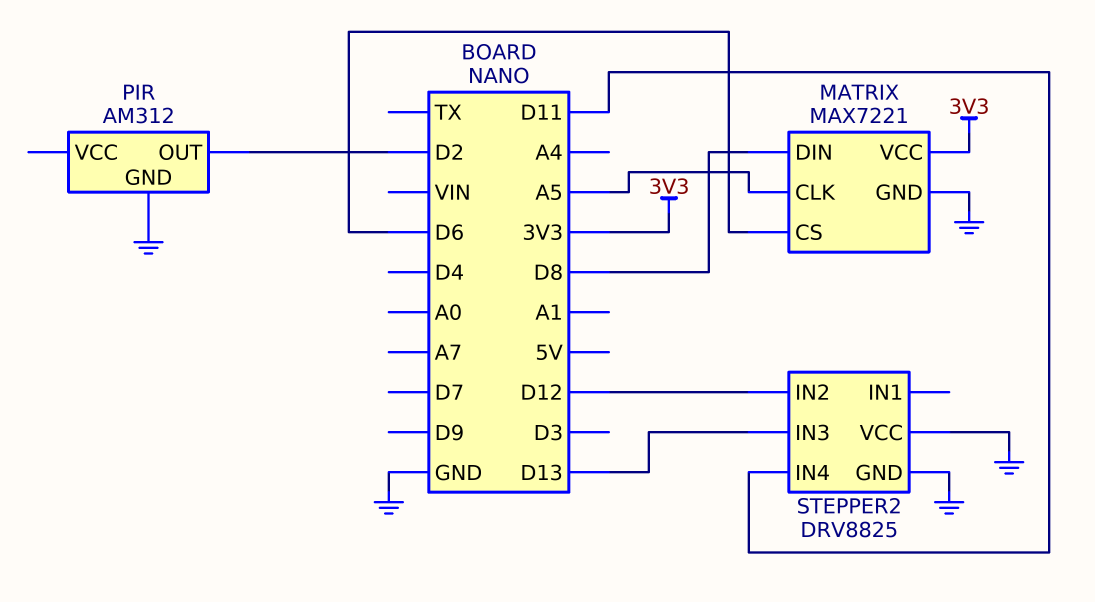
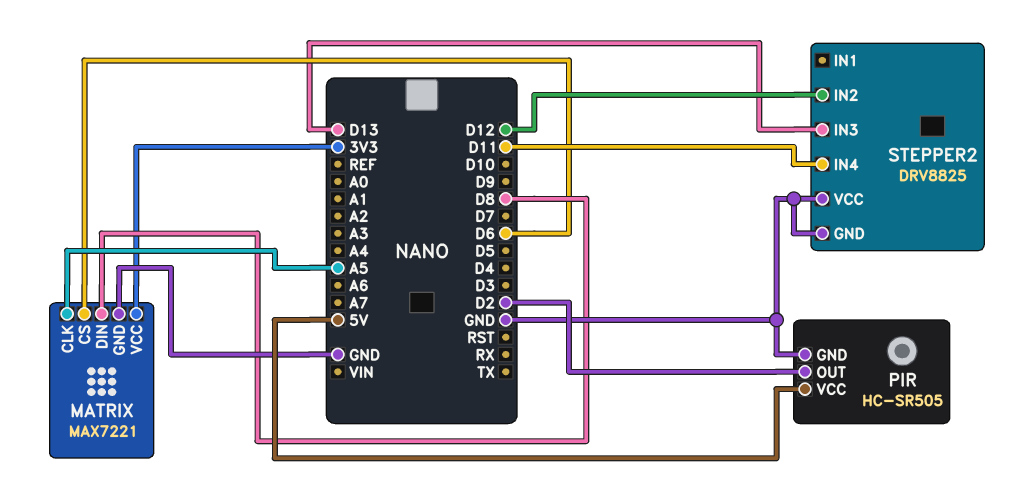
PIR: AM312 -> HC-SR505
PIR pin VCC: none -> 5V

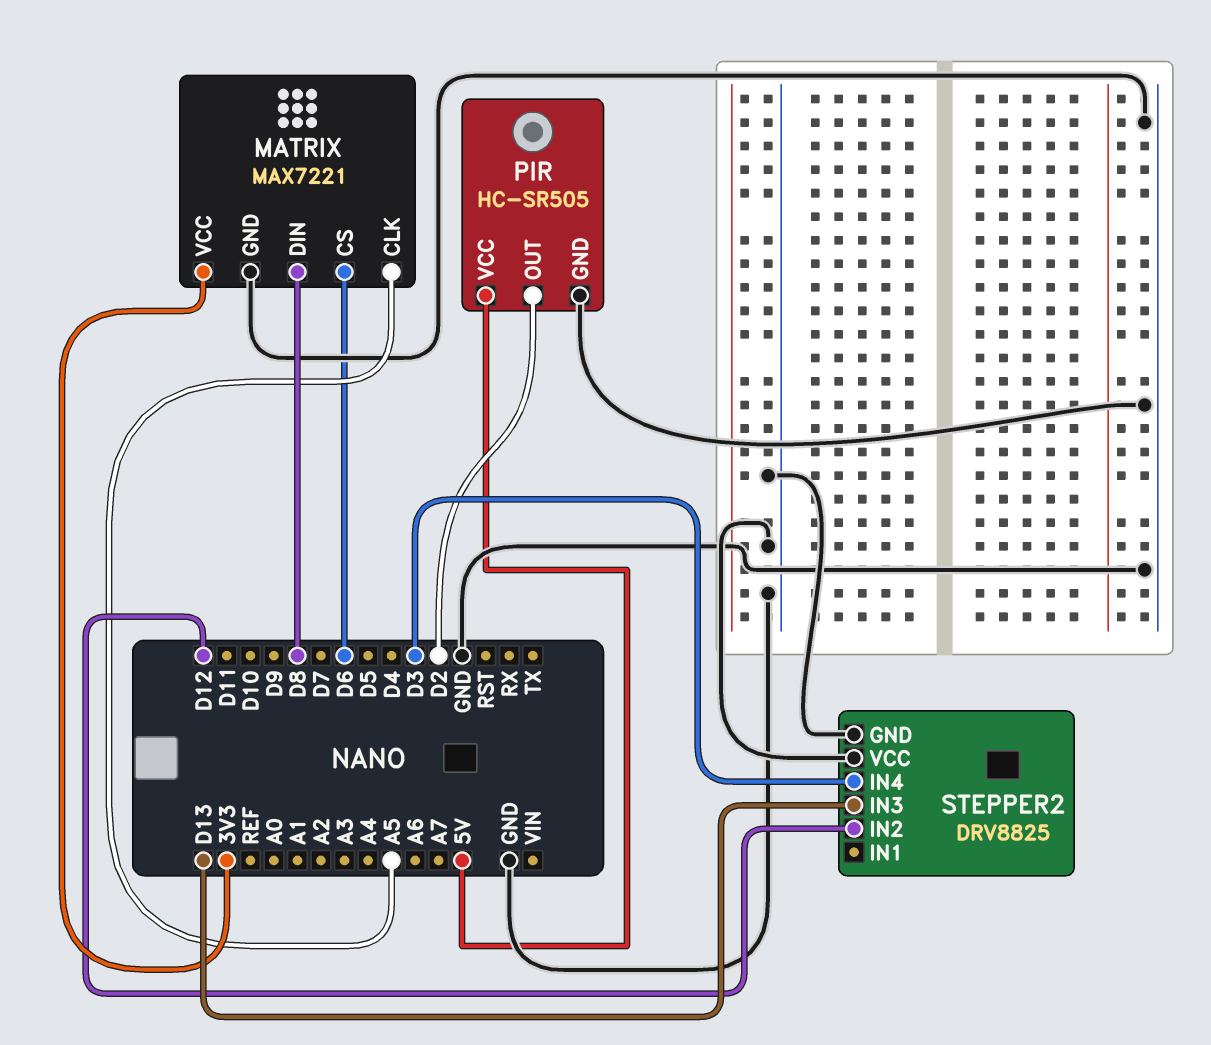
STEPPER2 pin IN4: D11 -> D3

